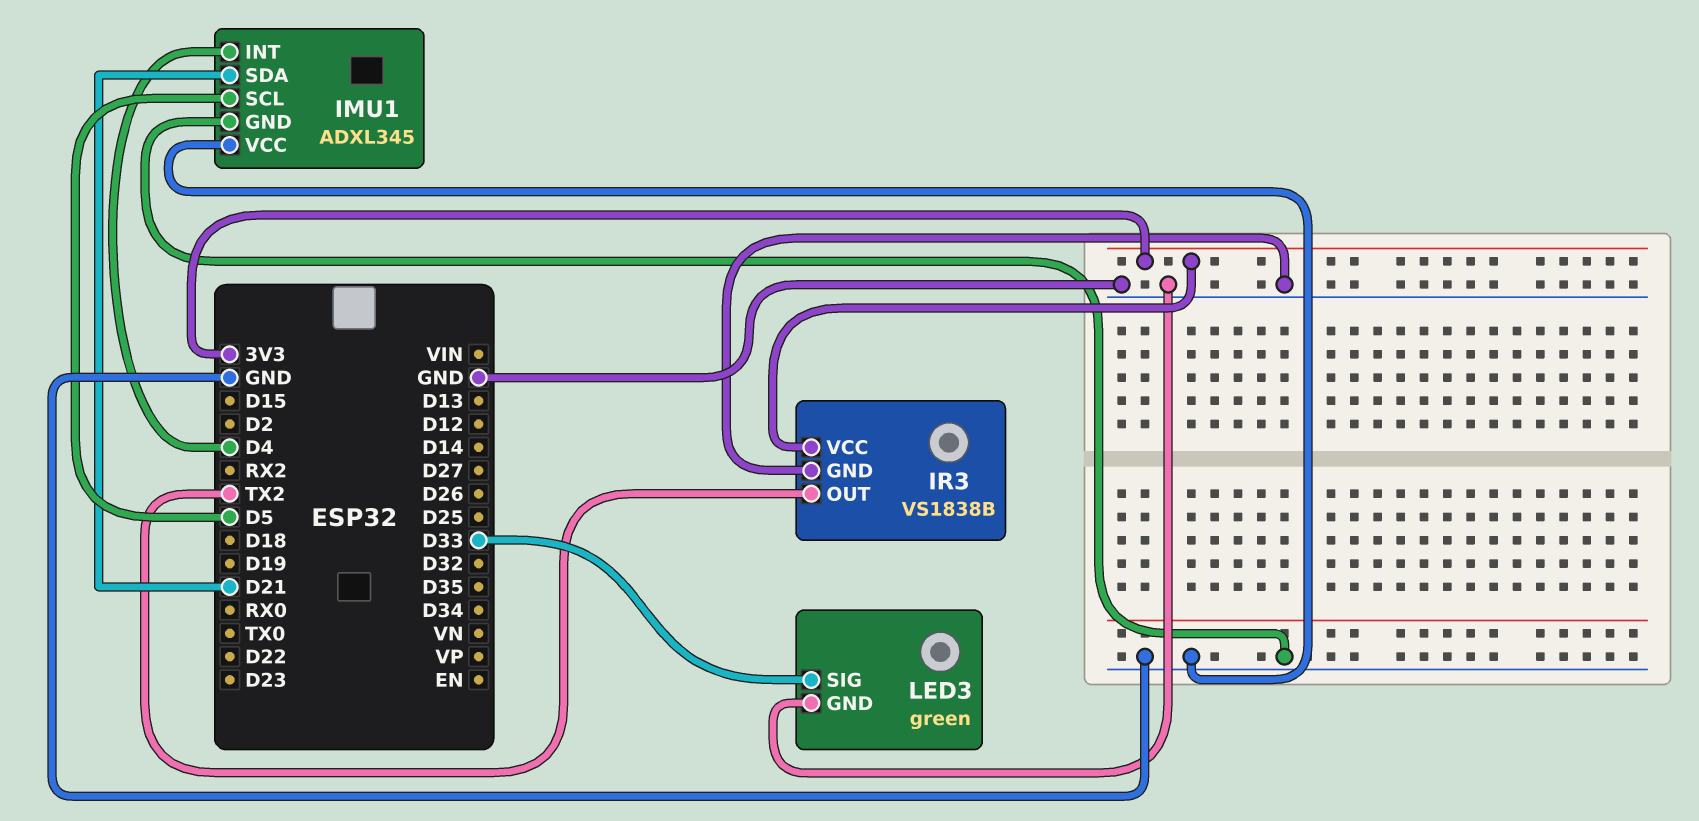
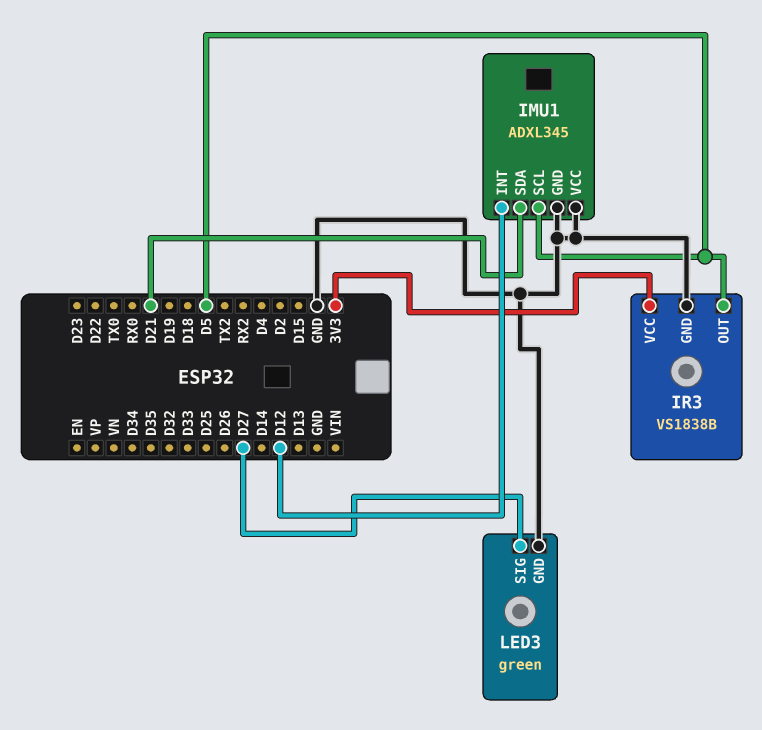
IMU1 pin INT: D4 -> D12
IR3 pin OUT: TX2 -> D5
LED3 pin SIG: D33 -> D27

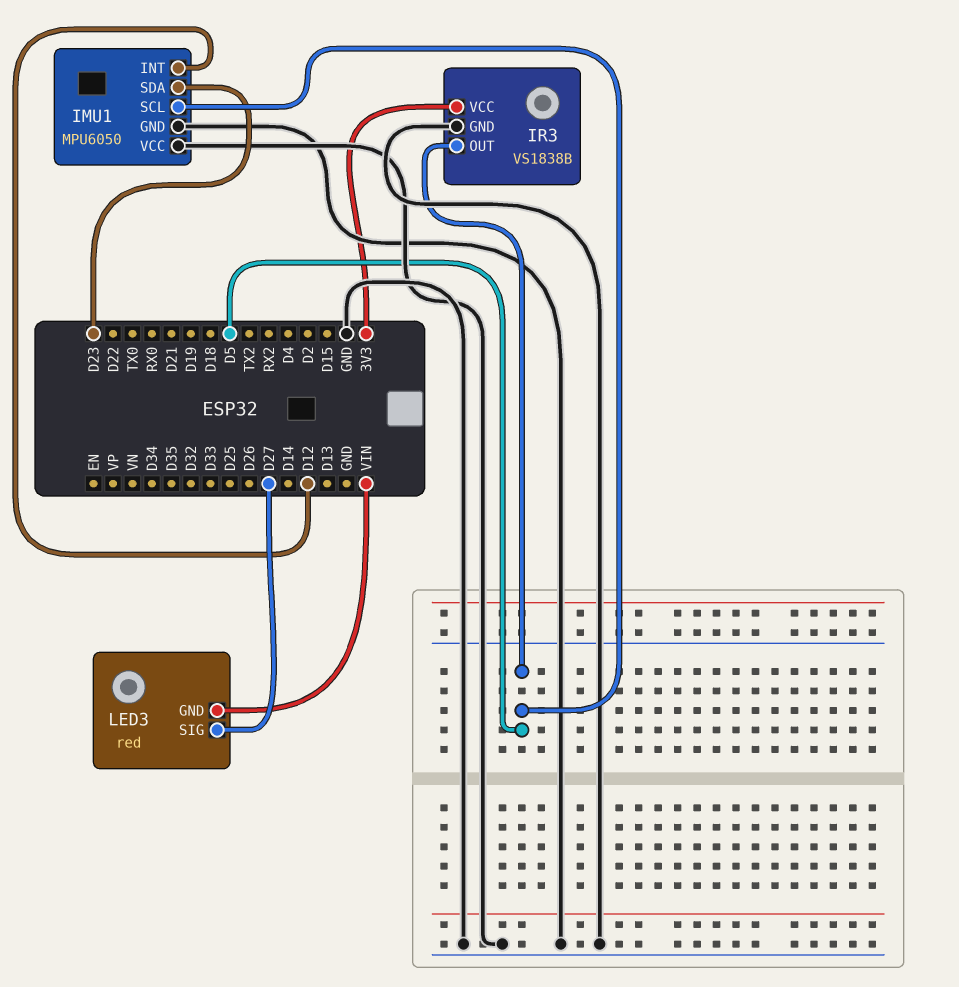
IMU1: ADXL345 -> MPU6050
IMU1 pin SDA: D21 -> D23
LED3: green -> red
LED3 pin GND: GND -> VIN

